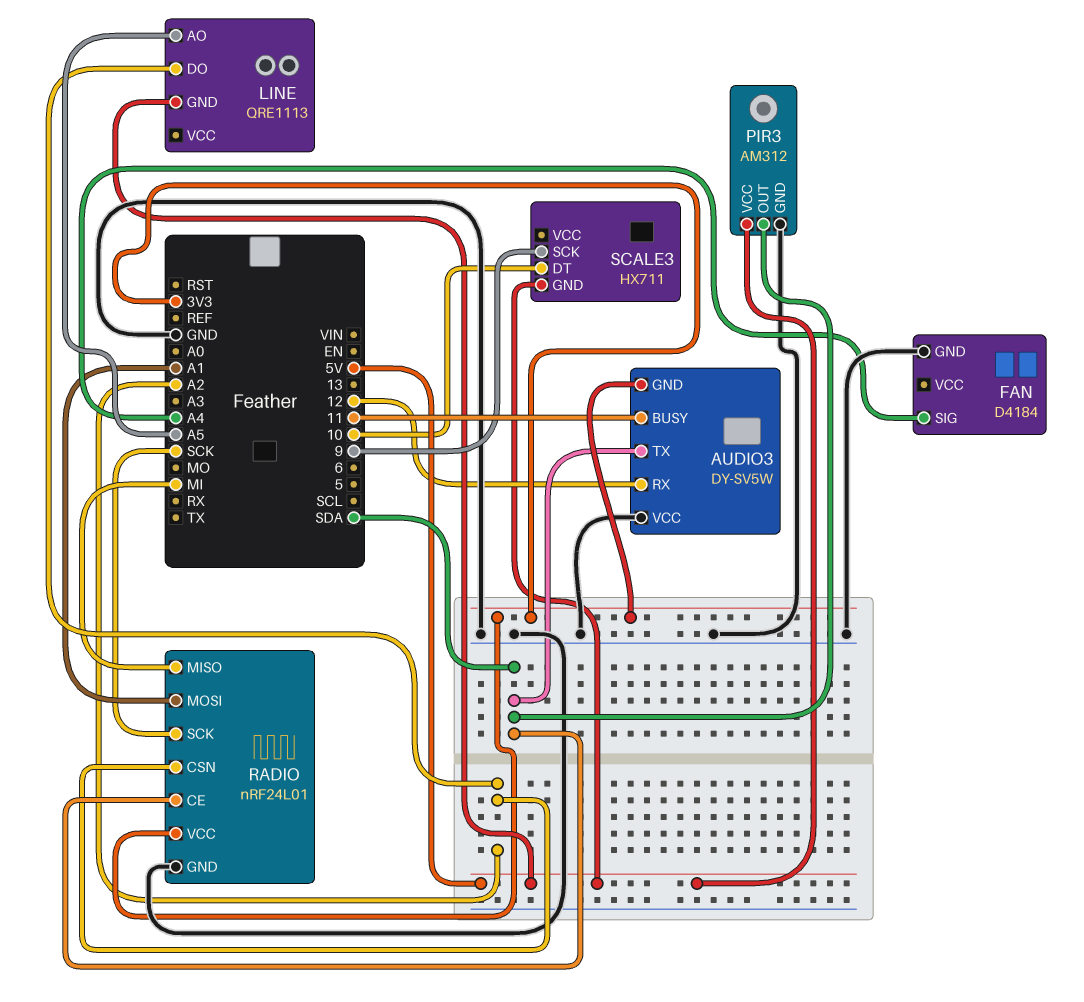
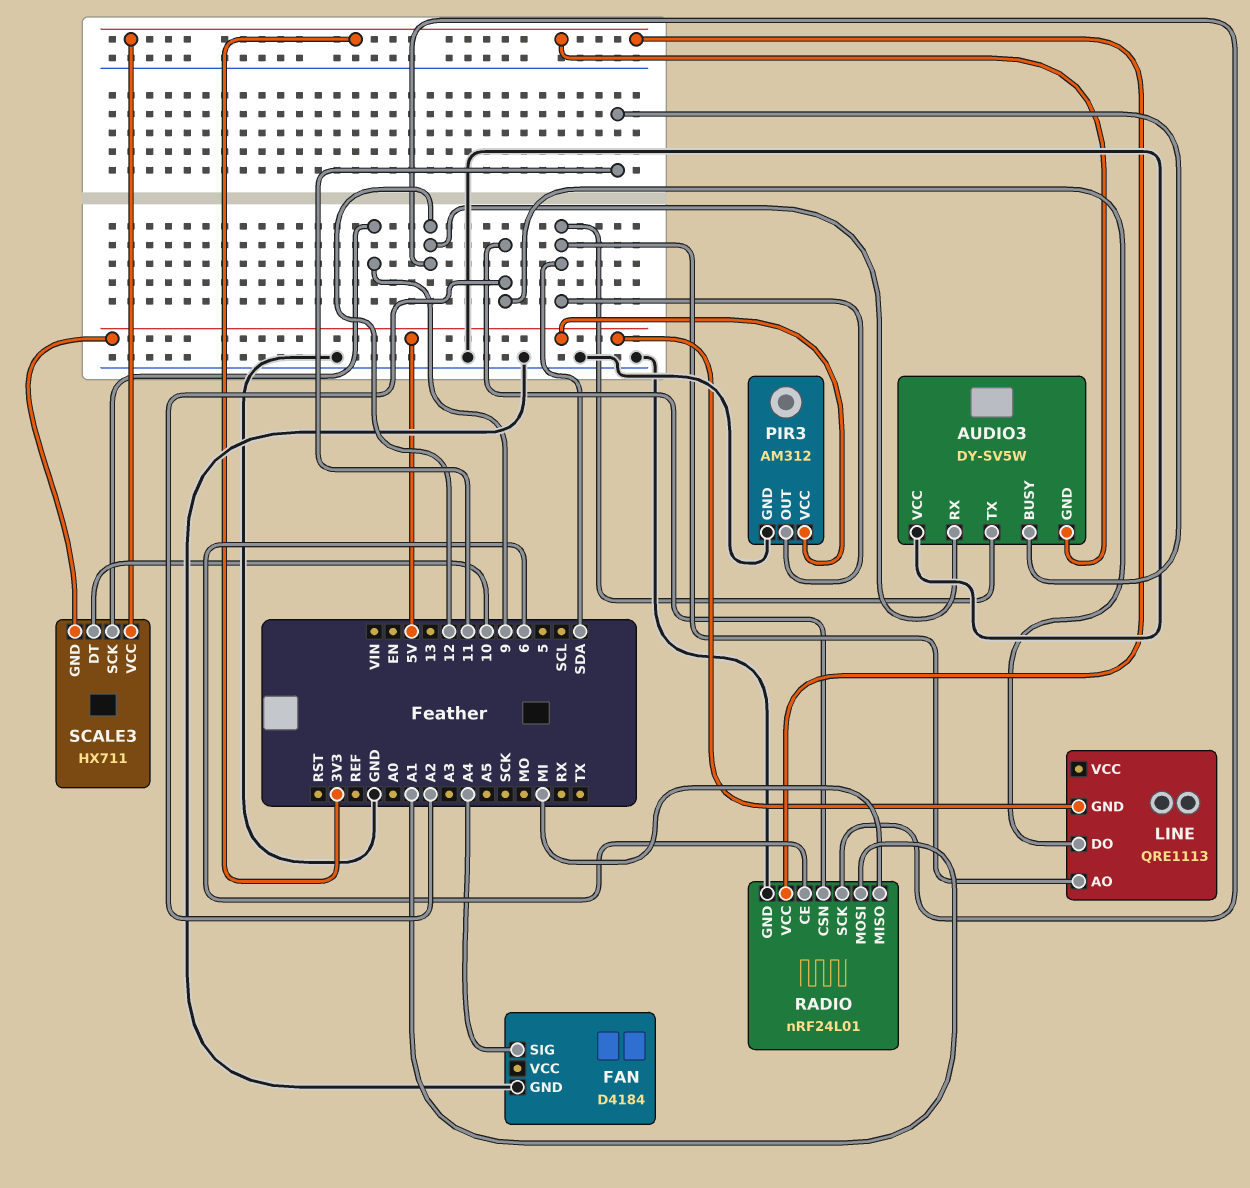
LINE pin AO: A5 -> SDA
RADIO pin CE: SDA -> 6
RADIO pin SCK: SCK -> 12
SCALE3 pin VCC: none -> 3V3

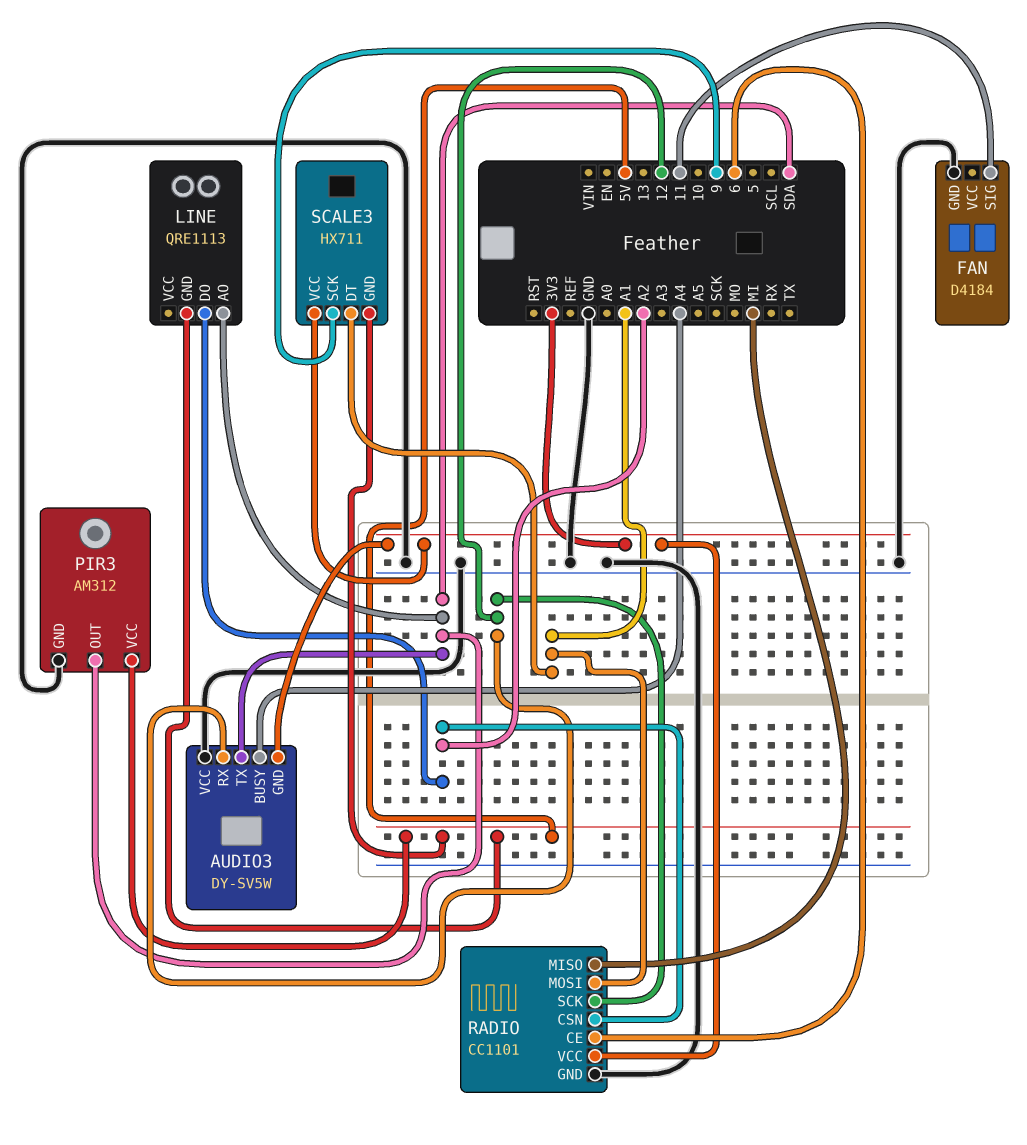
AUDIO3 pin BUSY: 11 -> A4
FAN pin SIG: A4 -> 11
RADIO: nRF24L01 -> CC1101
SCALE3 pin DT: 10 -> A1

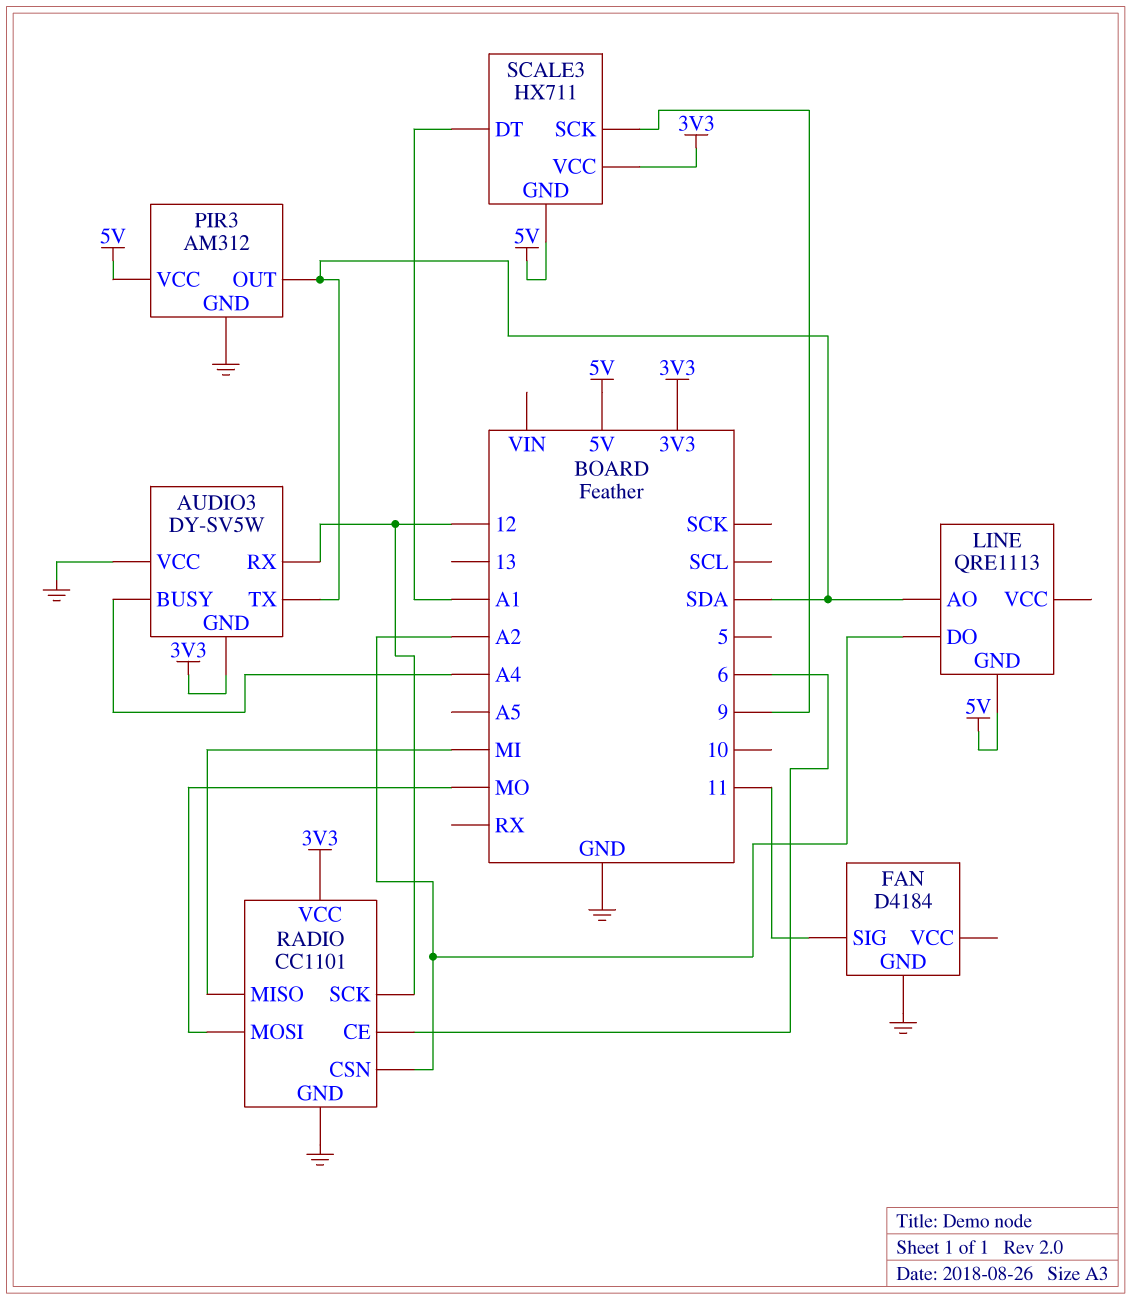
RADIO pin MOSI: A1 -> MO

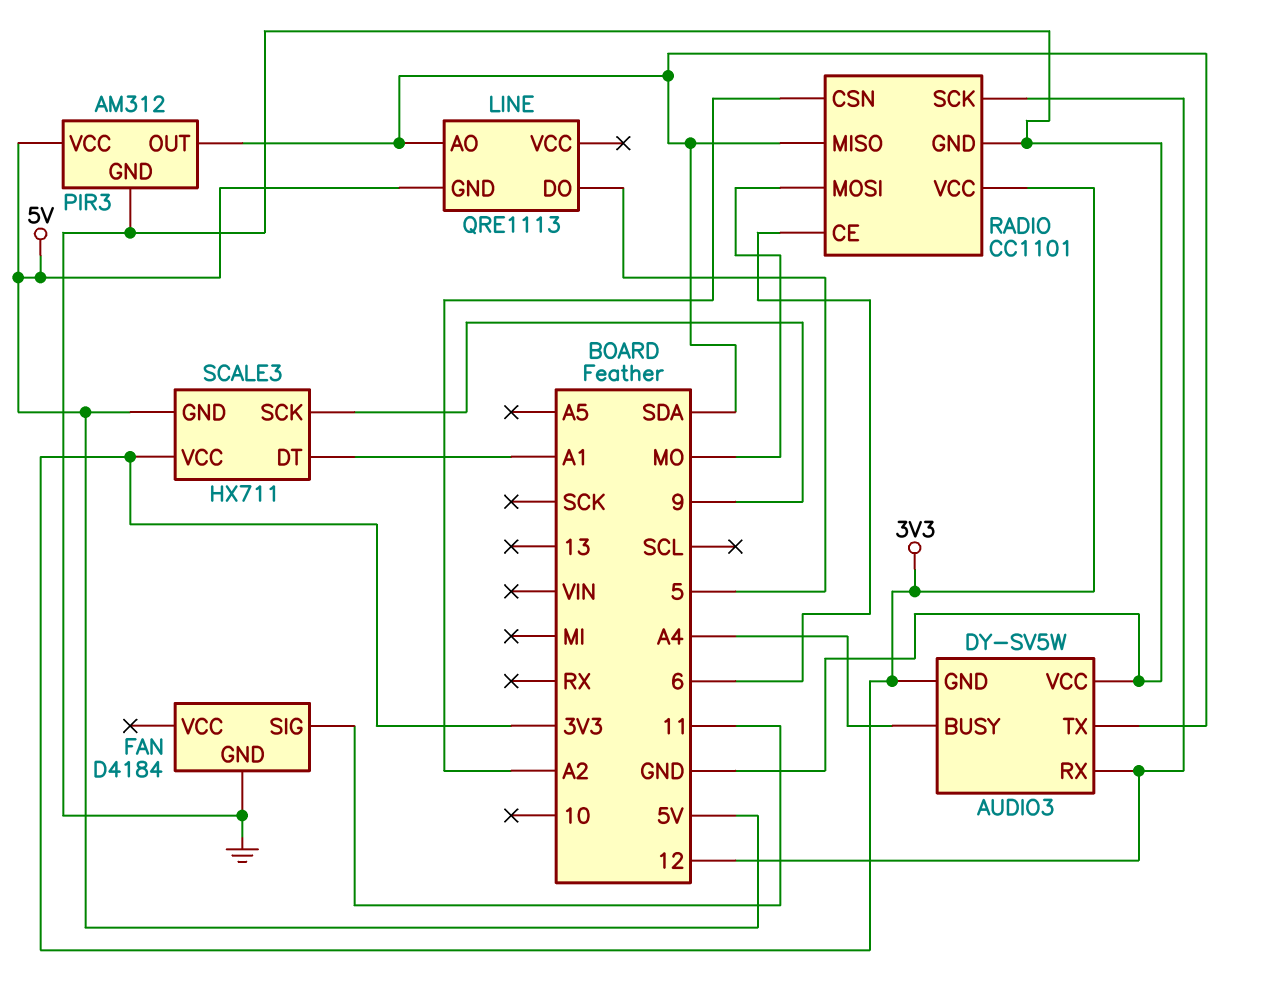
LINE pin DO: A2 -> 5
RADIO pin MISO: MI -> SDA

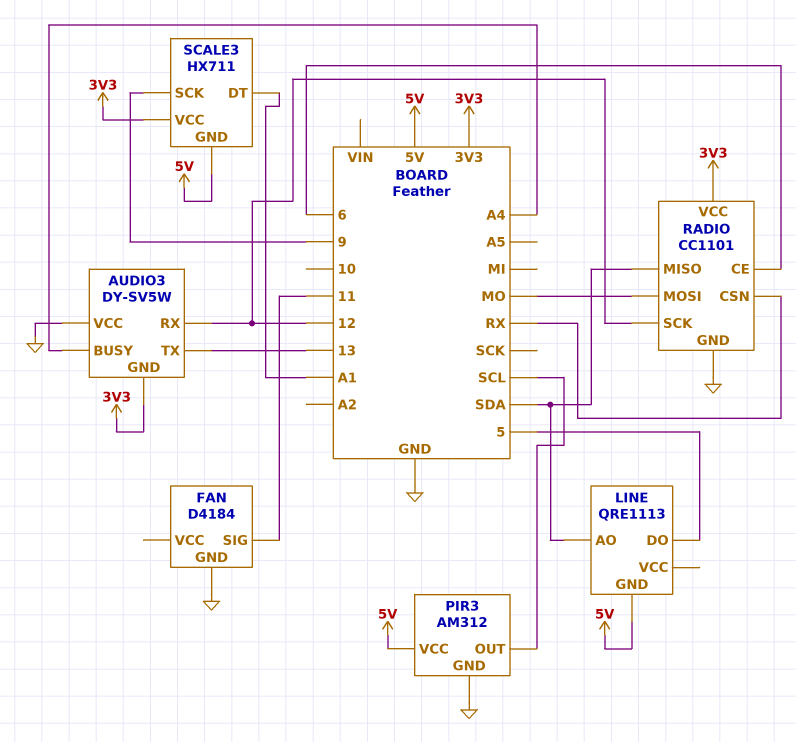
AUDIO3 pin TX: SDA -> 13
PIR3 pin OUT: SDA -> SCL
RADIO pin CSN: A2 -> RX

